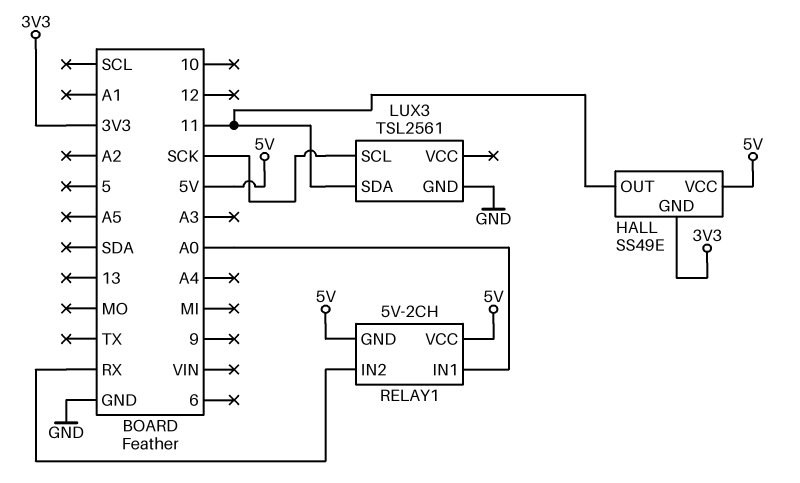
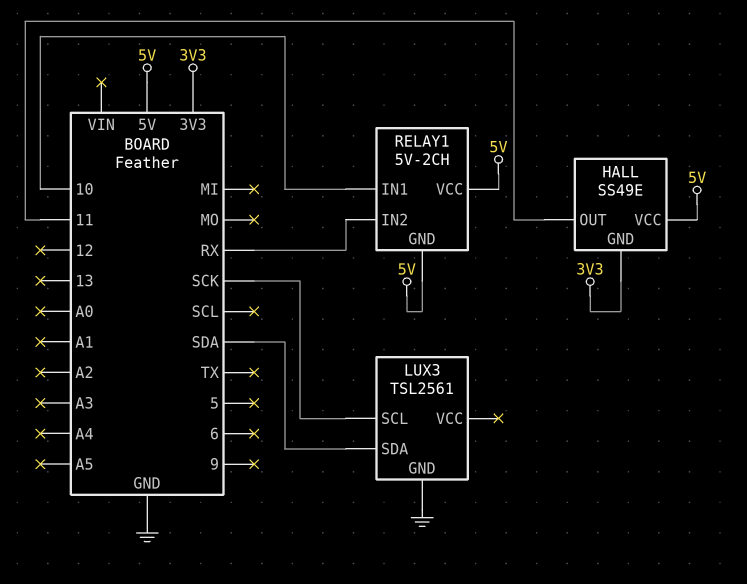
LUX3 pin SDA: 11 -> SDA
RELAY1 pin IN1: A0 -> 10

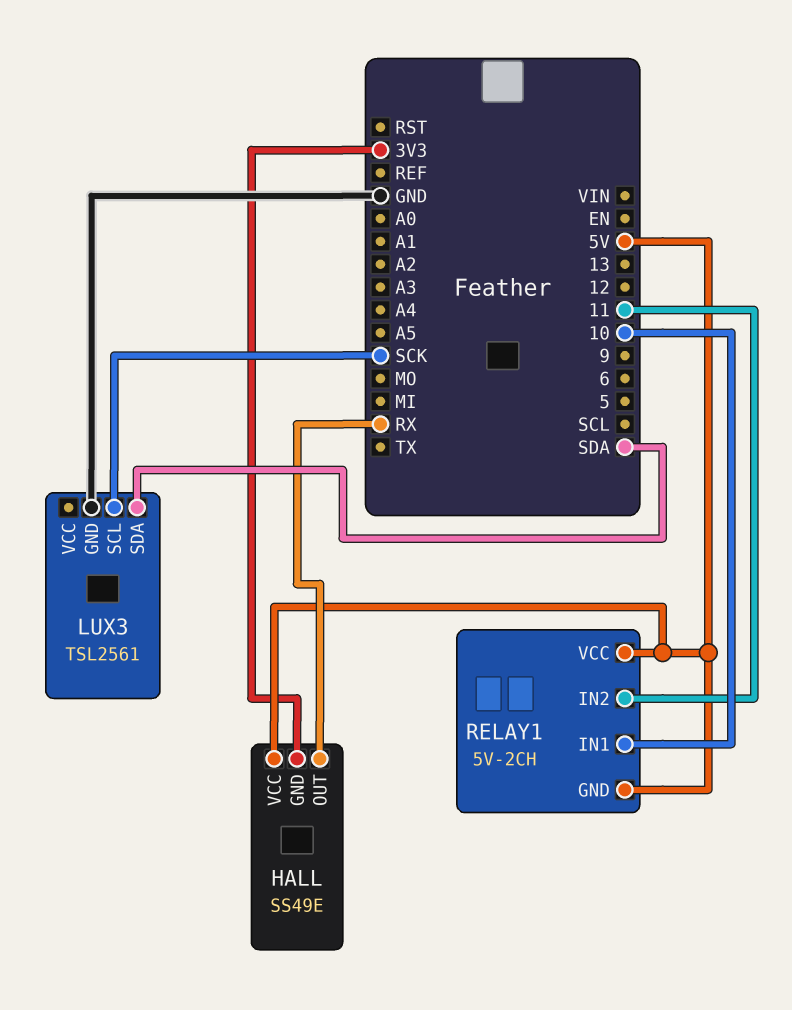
HALL pin OUT: 11 -> RX
RELAY1 pin IN2: RX -> 11

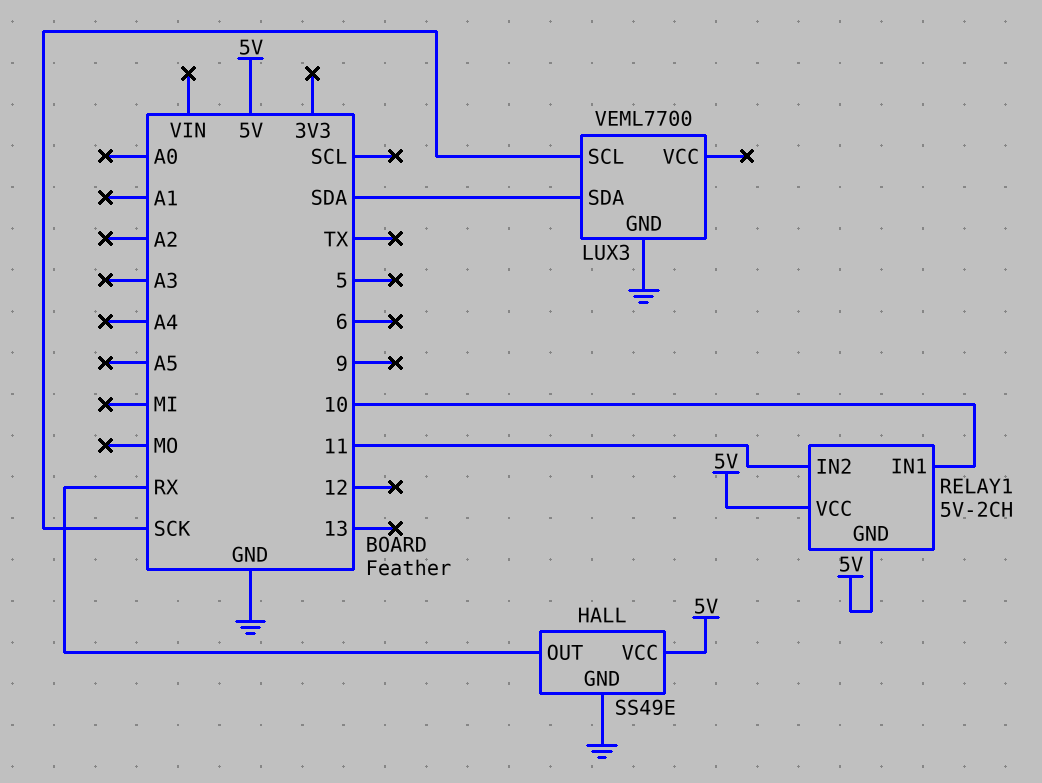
HALL pin GND: 3V3 -> GND
LUX3: TSL2561 -> VEML7700

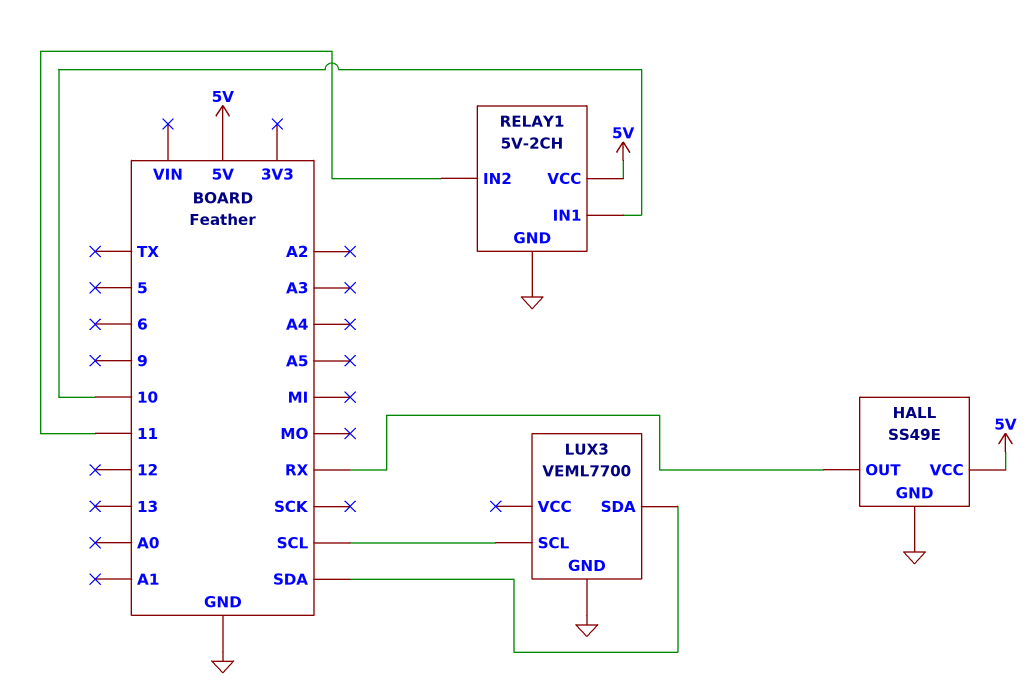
LUX3 pin SCL: SCK -> SCL
RELAY1 pin GND: 5V -> GND

